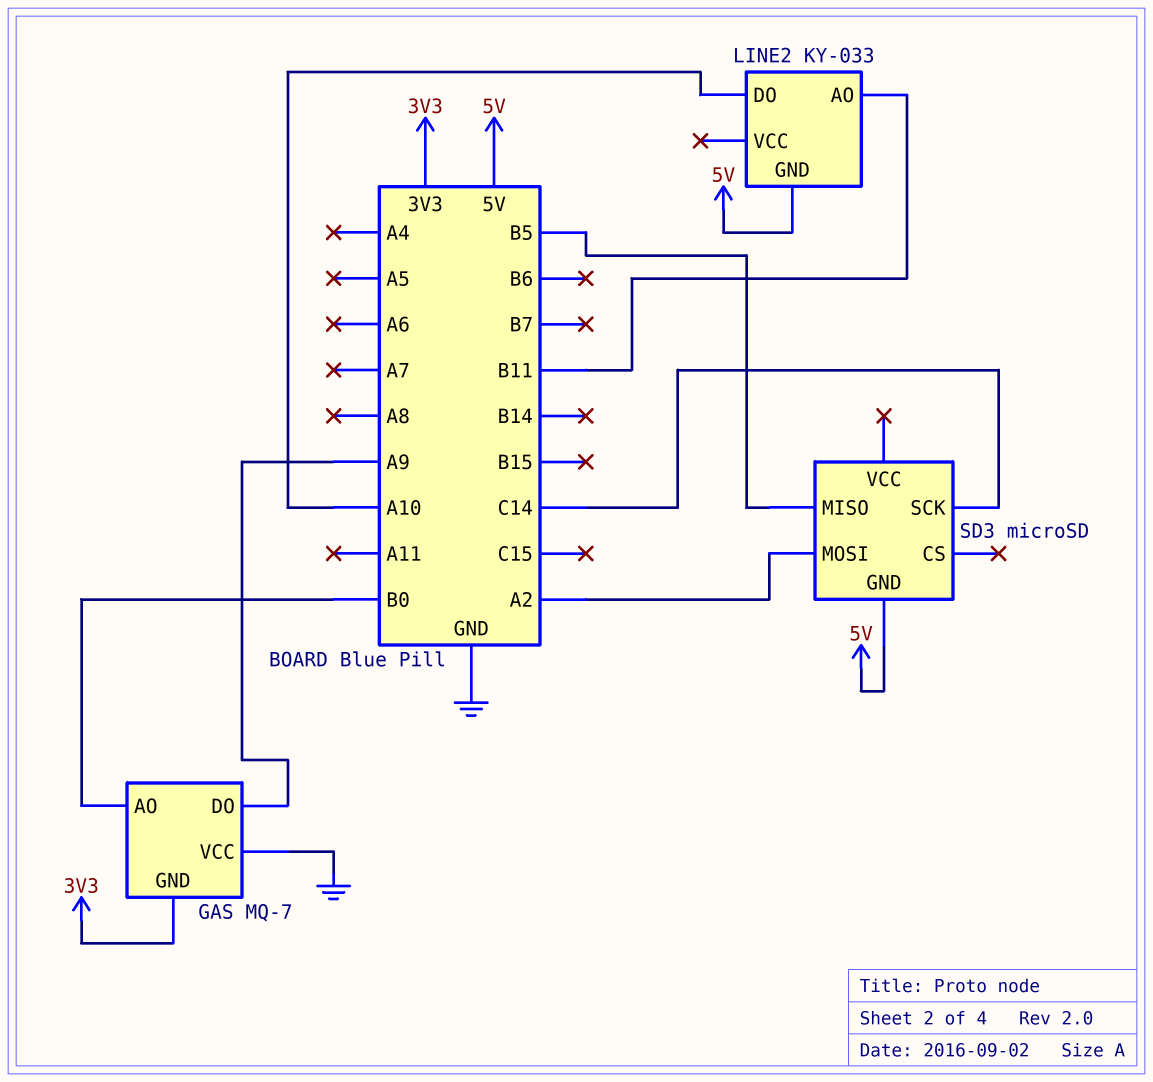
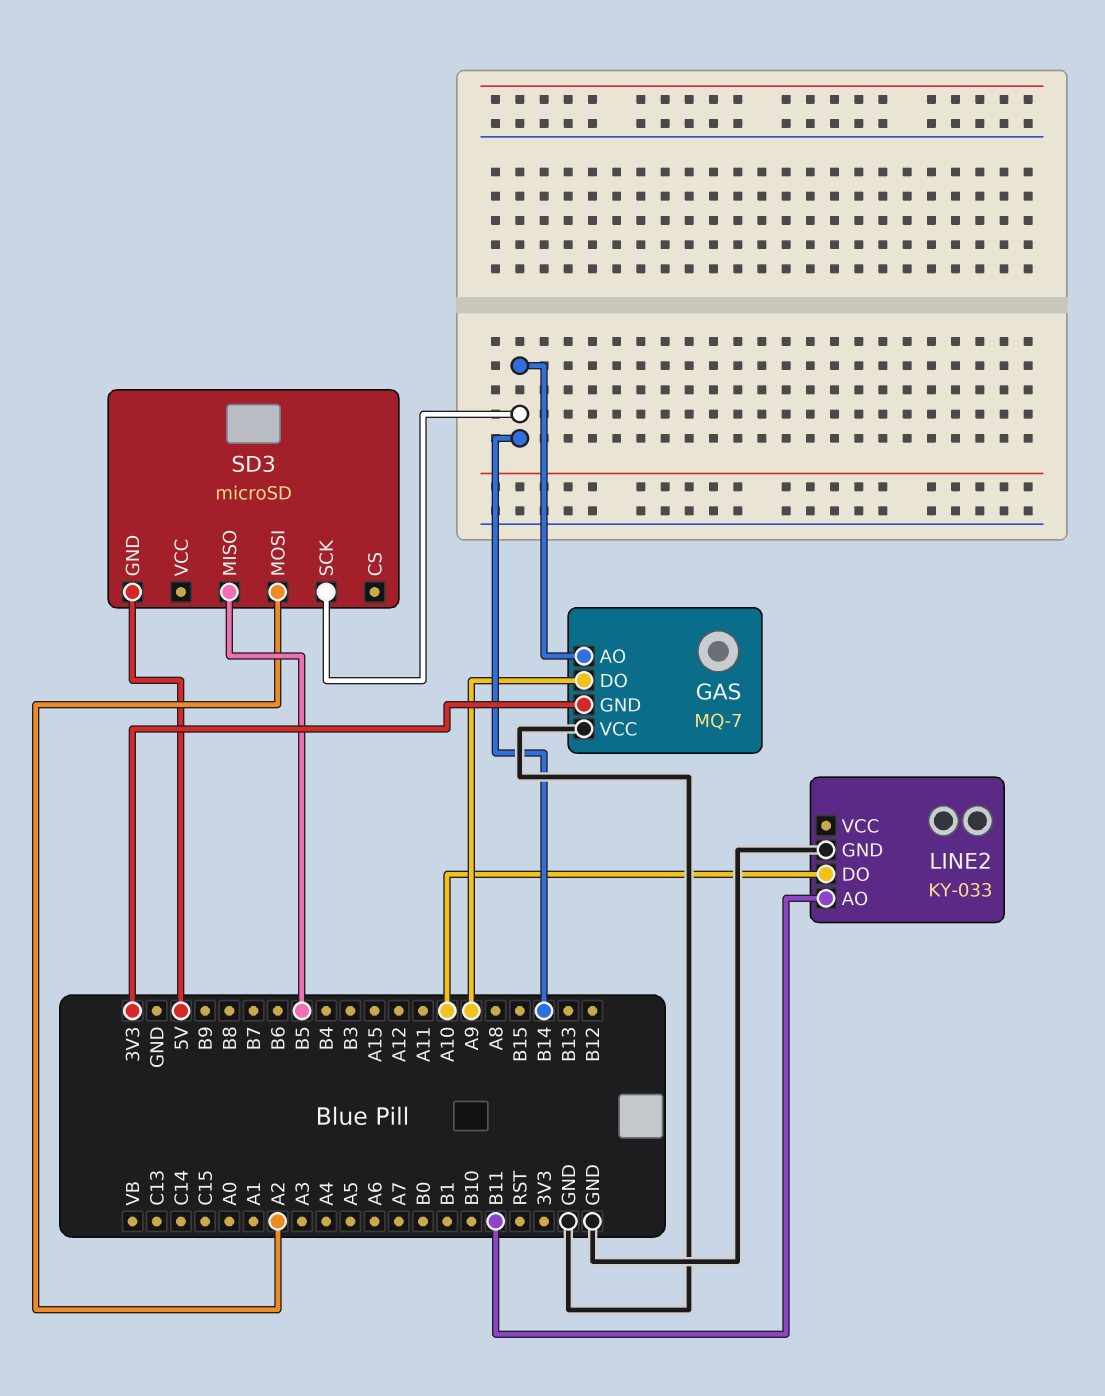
GAS pin AO: B0 -> B14
LINE2 pin GND: 5V -> GND
SD3 pin SCK: C14 -> B14

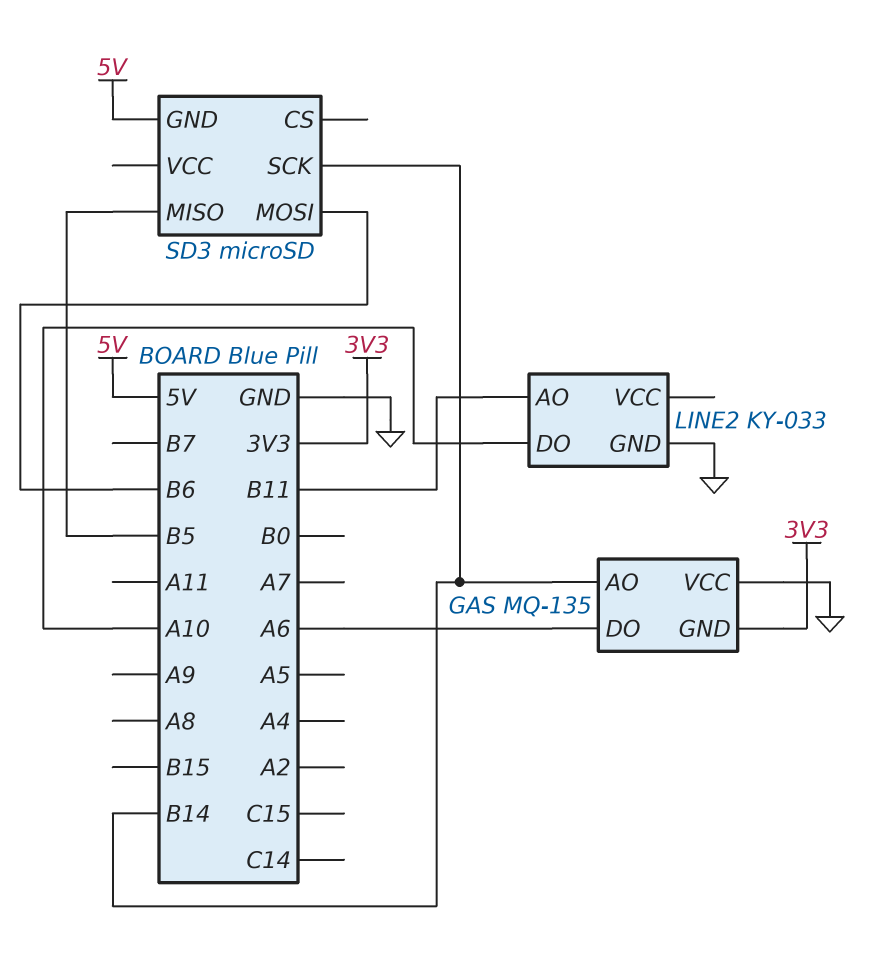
GAS: MQ-7 -> MQ-135
GAS pin DO: A9 -> A6
SD3 pin MOSI: A2 -> B6

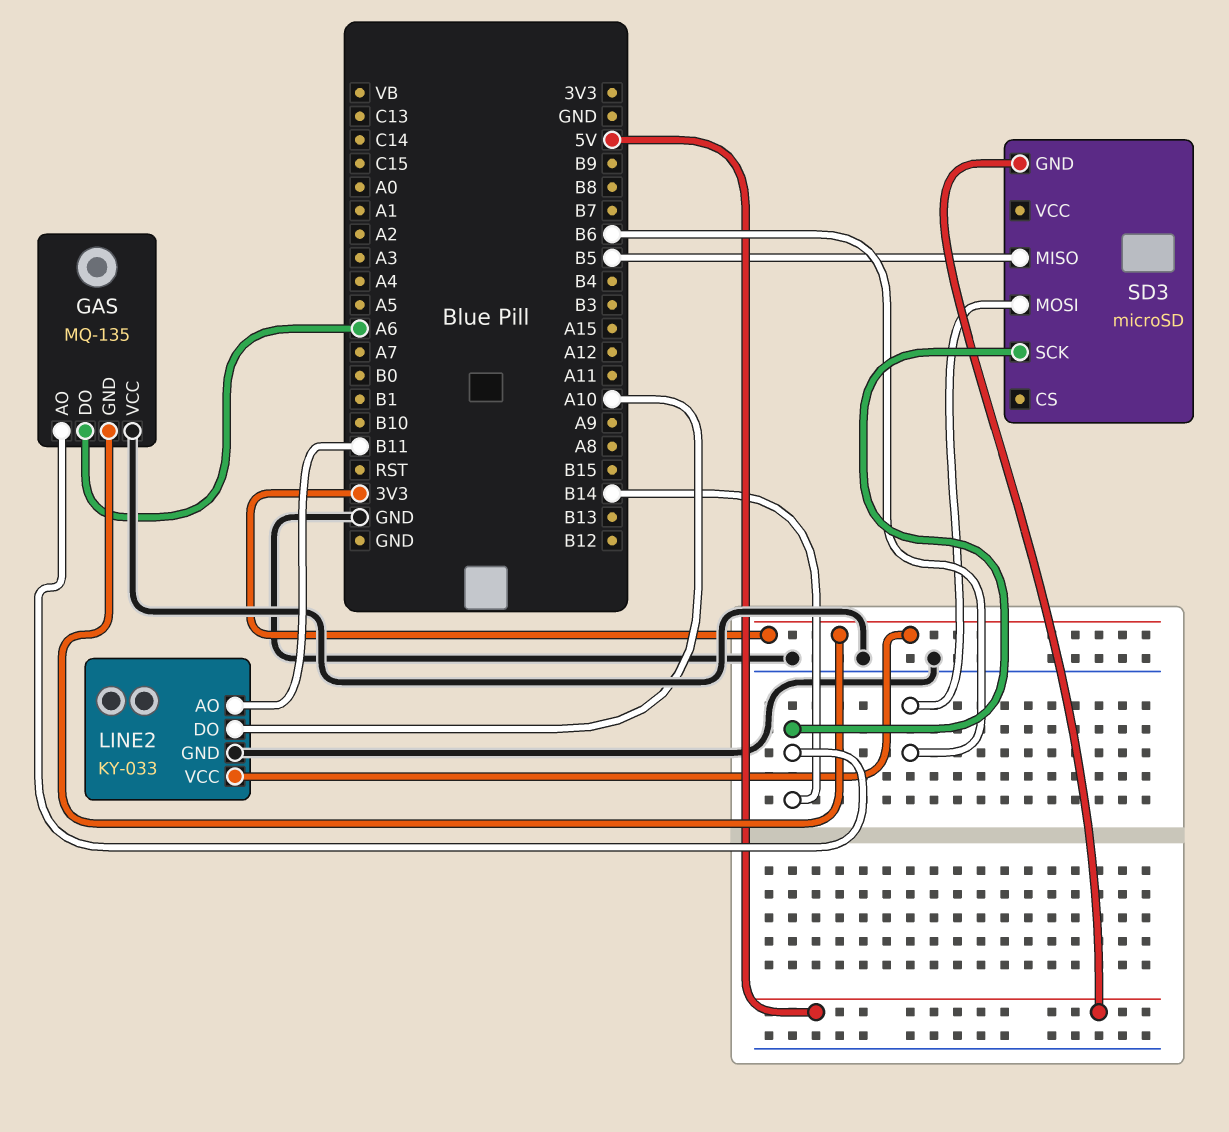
LINE2 pin VCC: none -> 3V3

